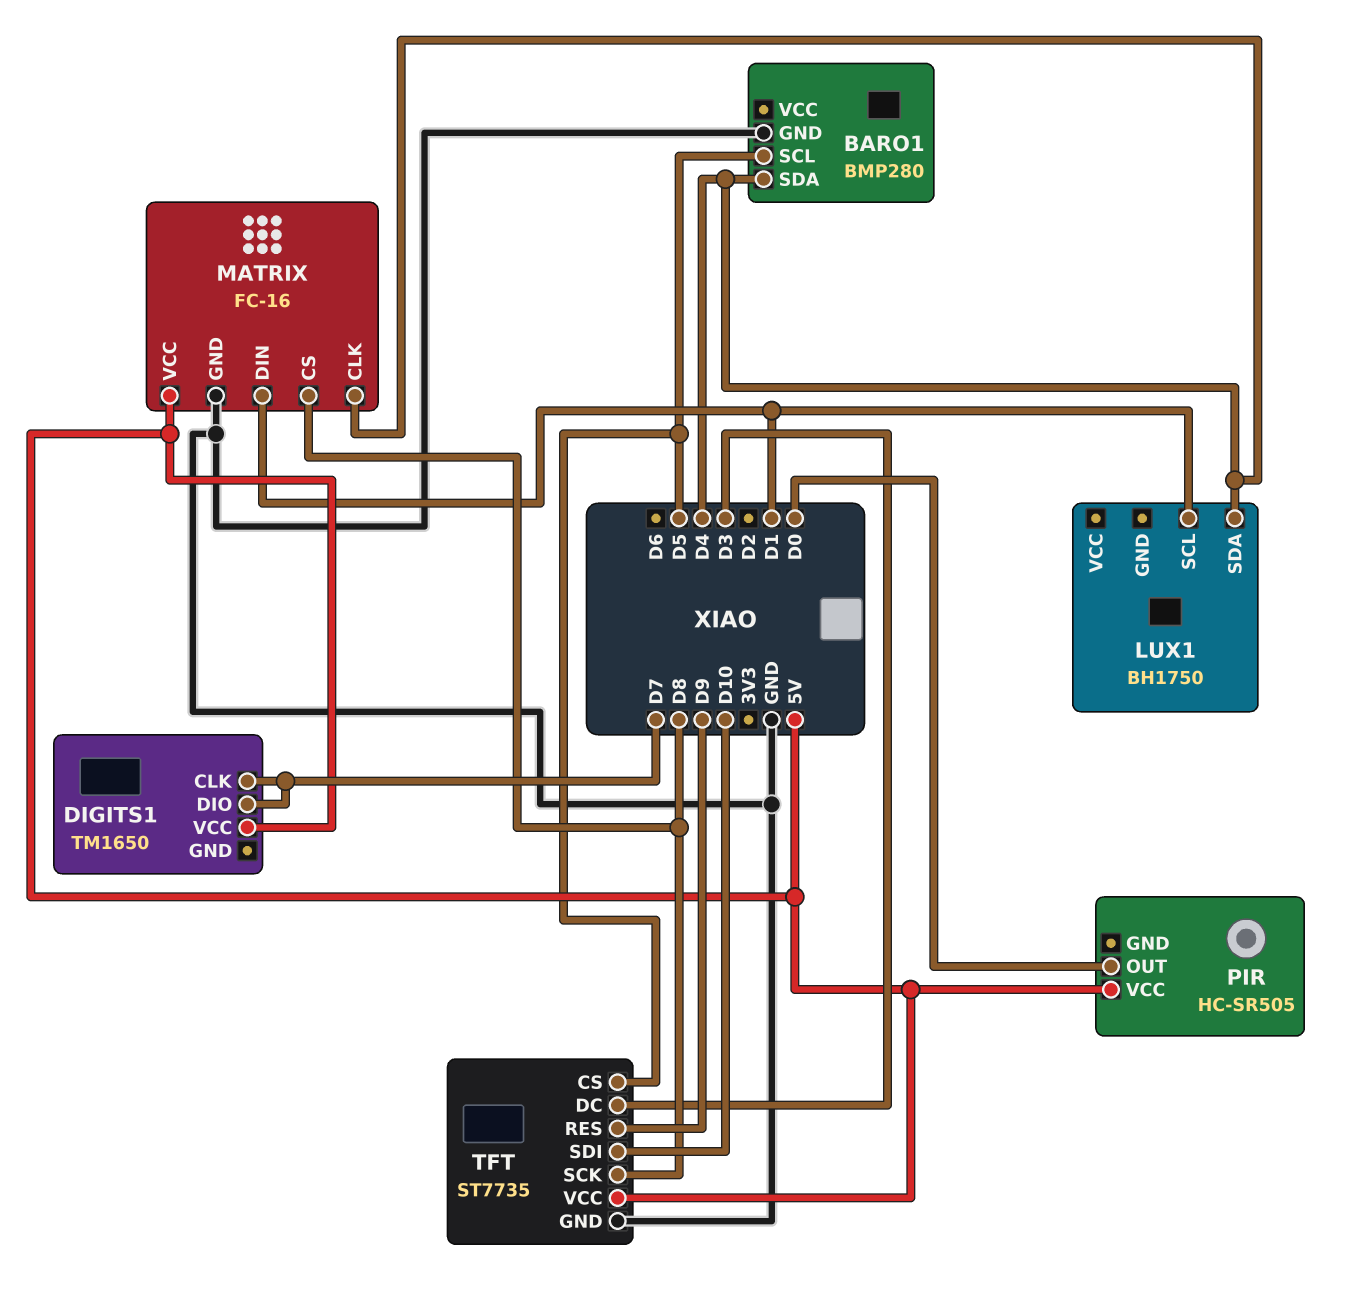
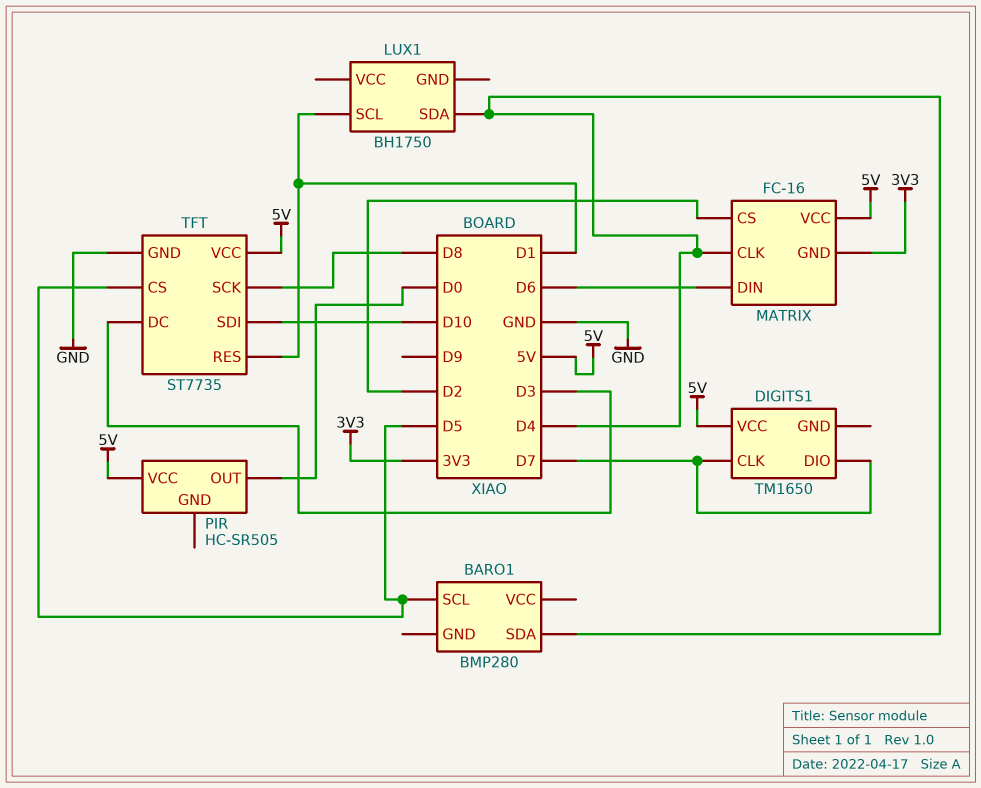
BARO1 pin GND: GND -> none
MATRIX pin CS: D8 -> D2
MATRIX pin DIN: D1 -> D6
MATRIX pin GND: GND -> 3V3
TFT pin RES: D9 -> D1

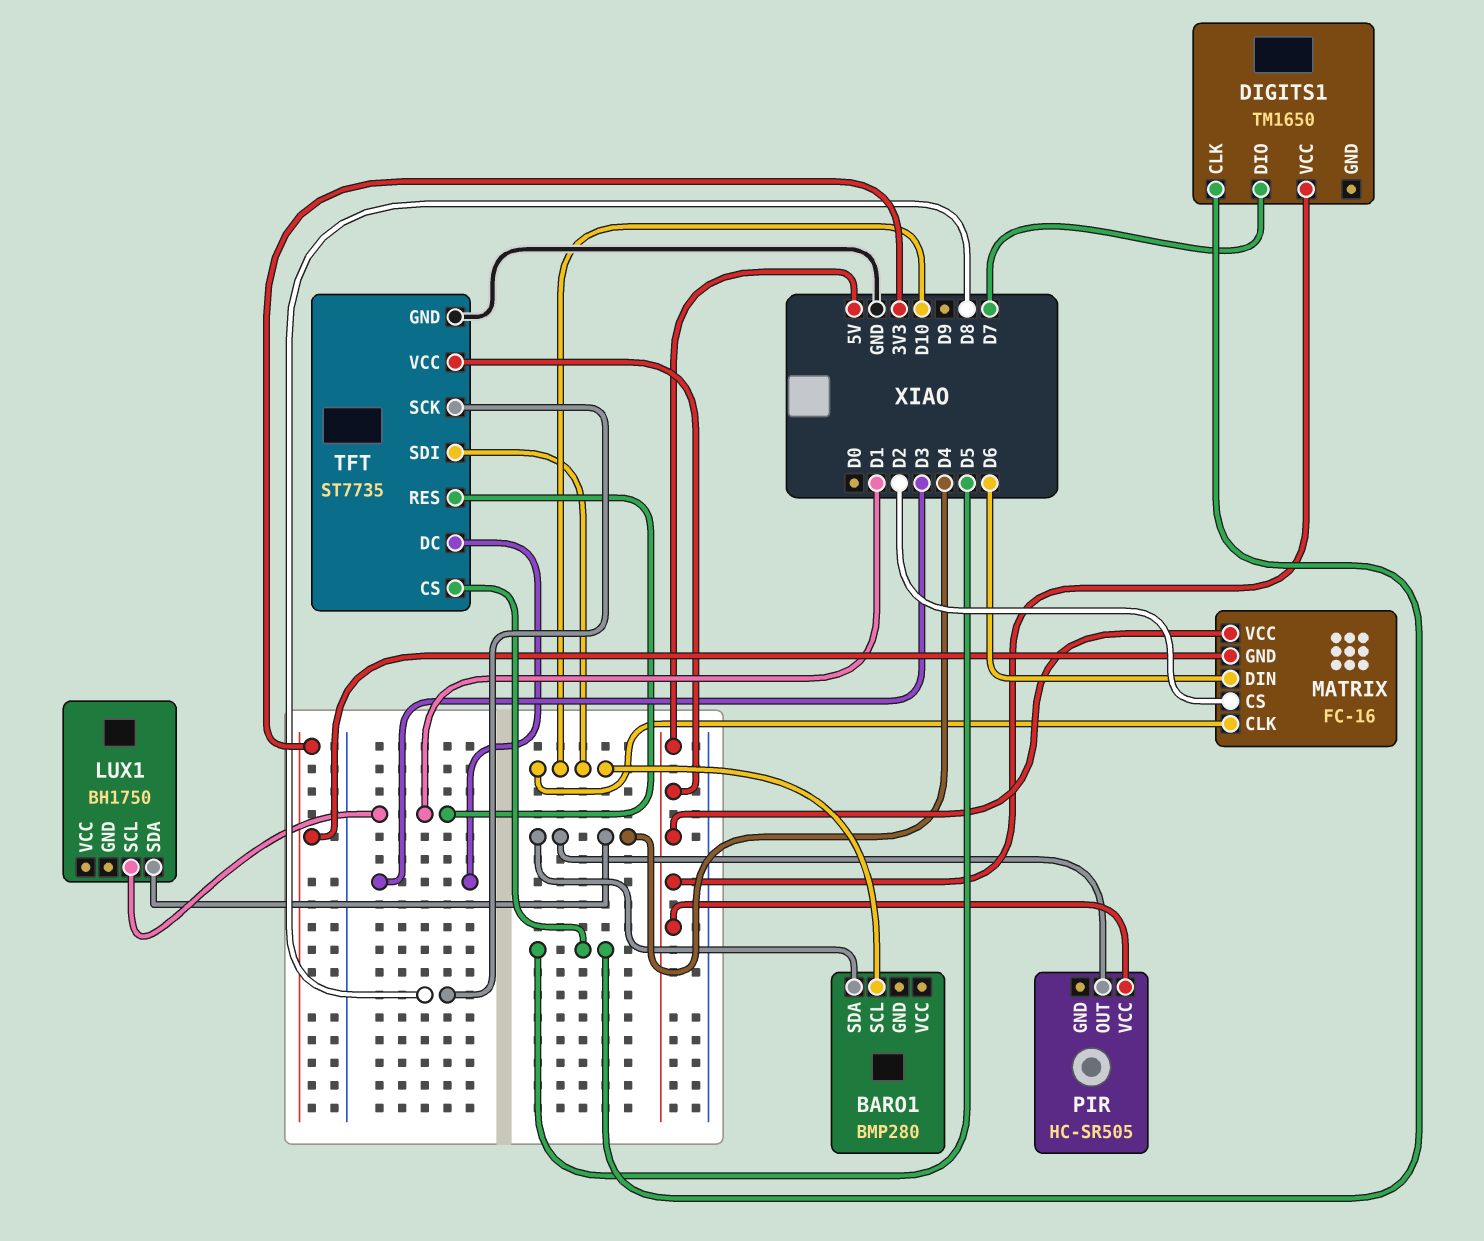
BARO1 pin SCL: D5 -> D10
DIGITS1 pin CLK: D7 -> D5
MATRIX pin CLK: D4 -> D10
PIR pin OUT: D0 -> D4

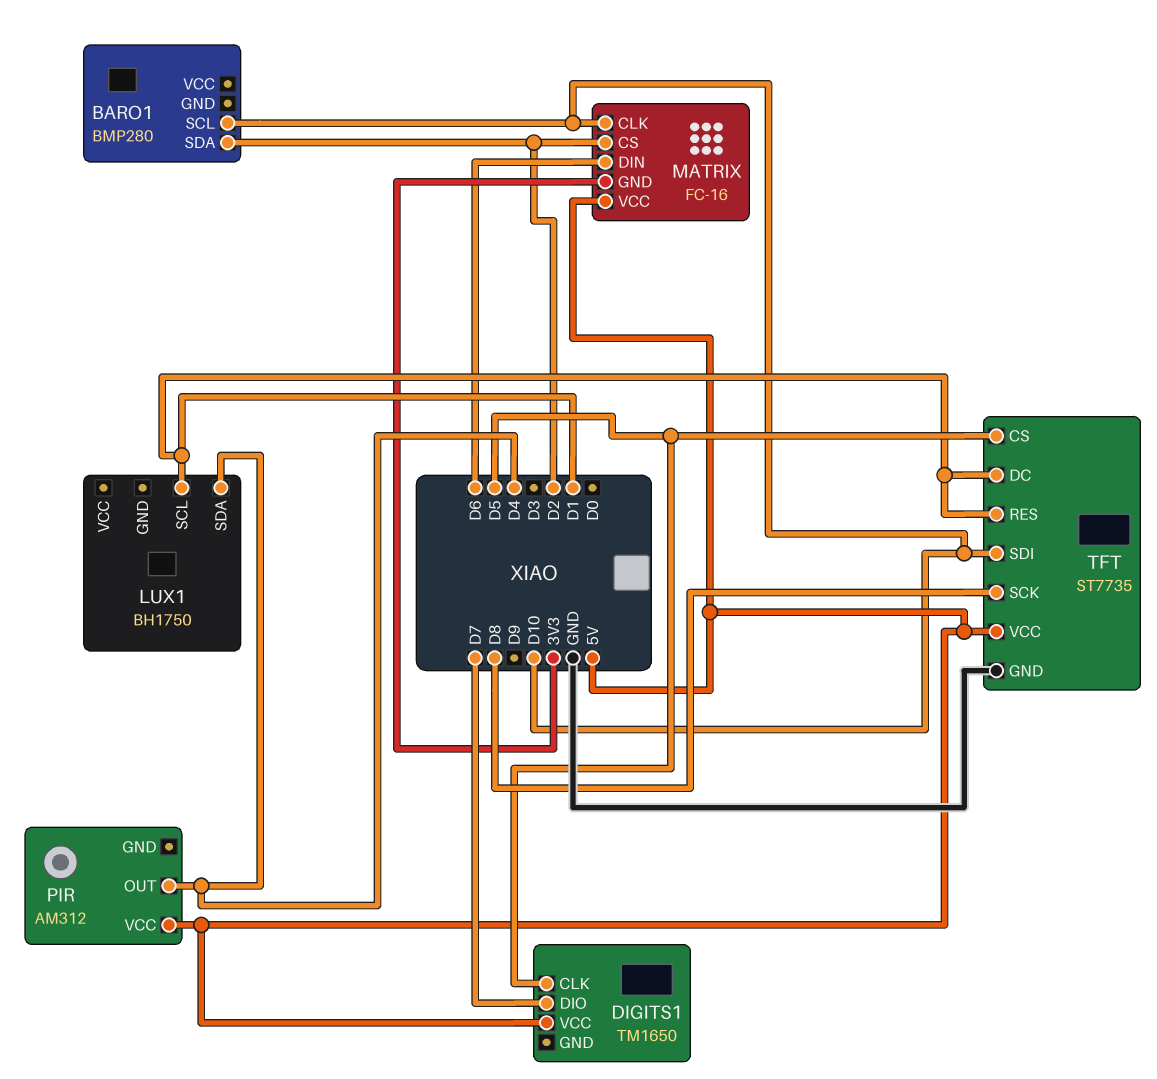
BARO1 pin SDA: D4 -> D2
PIR: HC-SR505 -> AM312
TFT pin DC: D3 -> D1

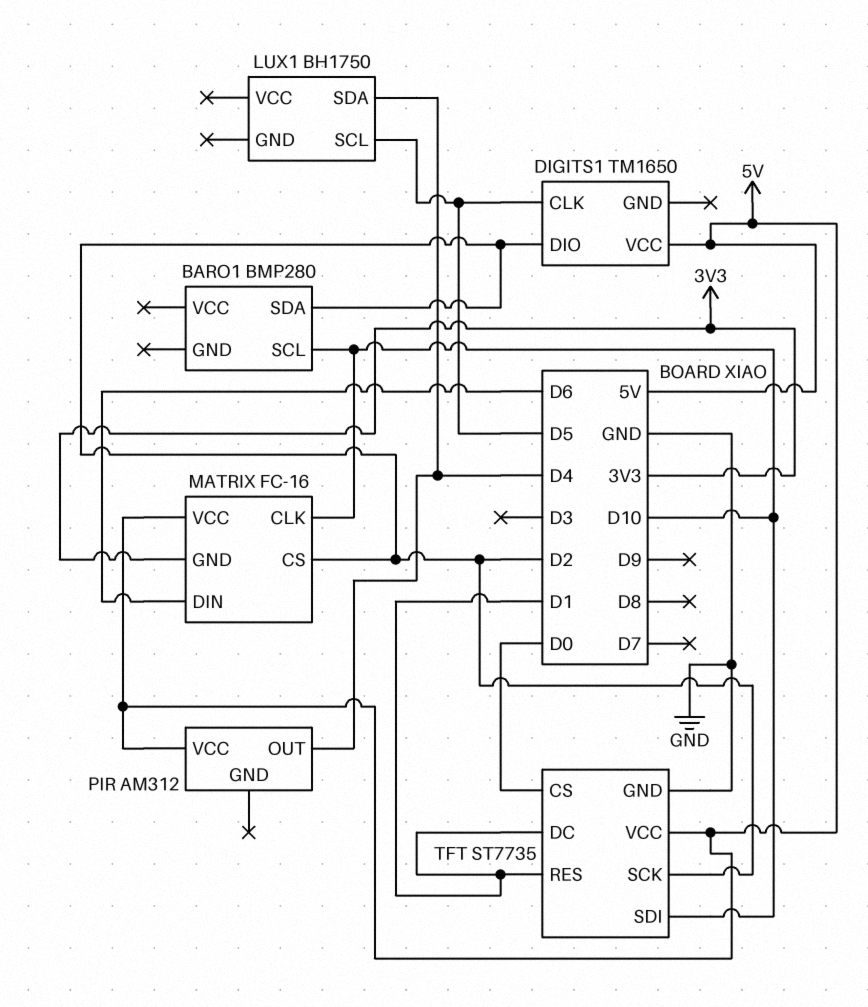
DIGITS1 pin DIO: D7 -> D2
LUX1 pin SCL: D1 -> D5
TFT pin CS: D5 -> D0
TFT pin SCK: D8 -> D2

